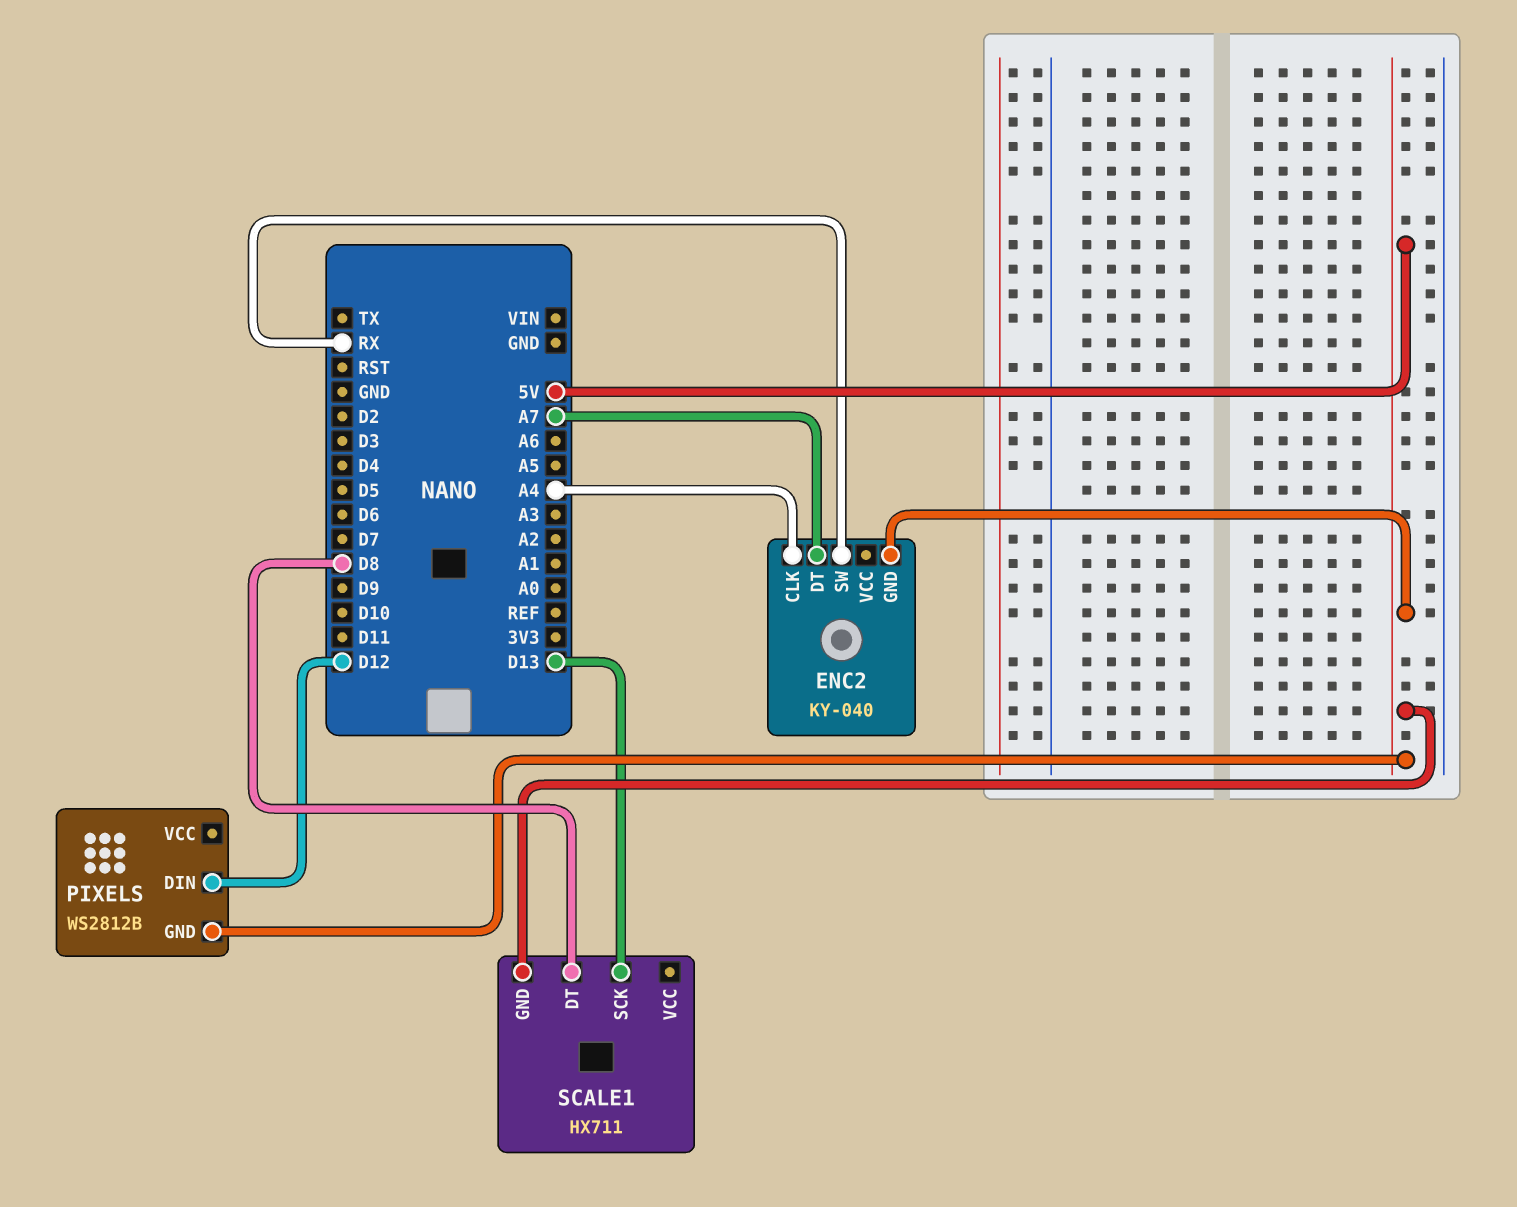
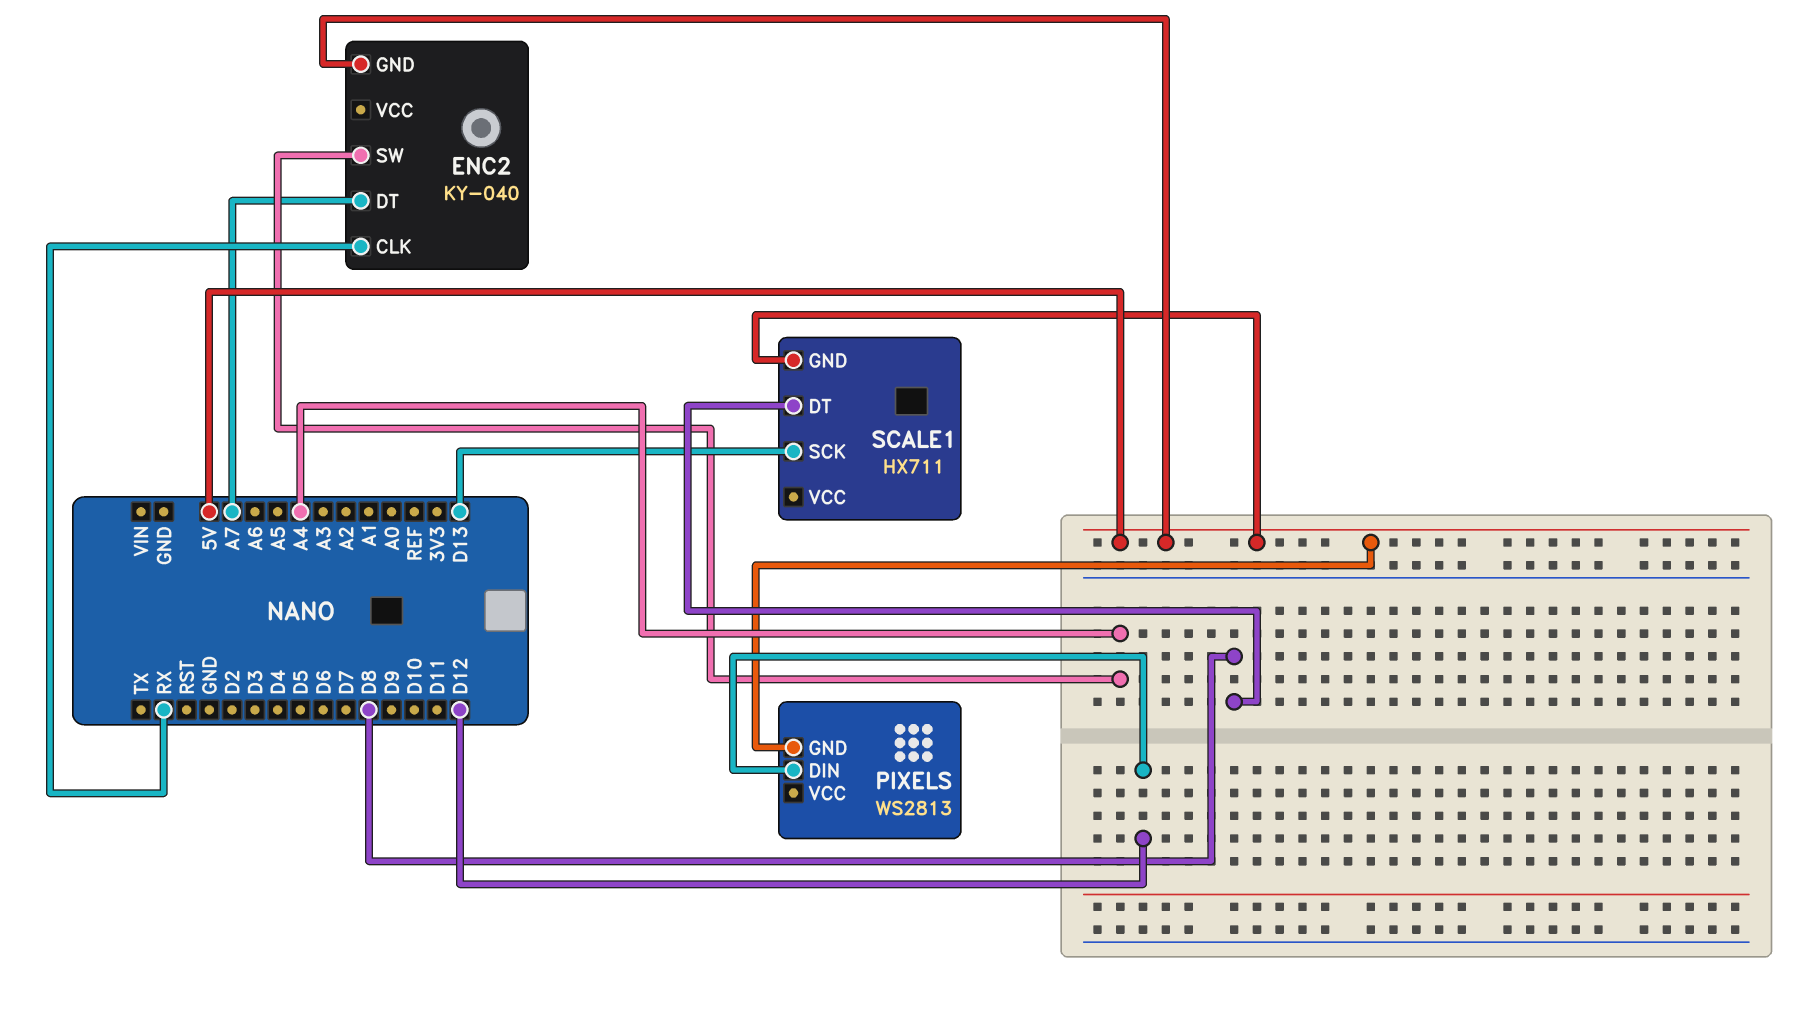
ENC2 pin CLK: A4 -> RX
ENC2 pin SW: RX -> A4
PIXELS: WS2812B -> WS2813

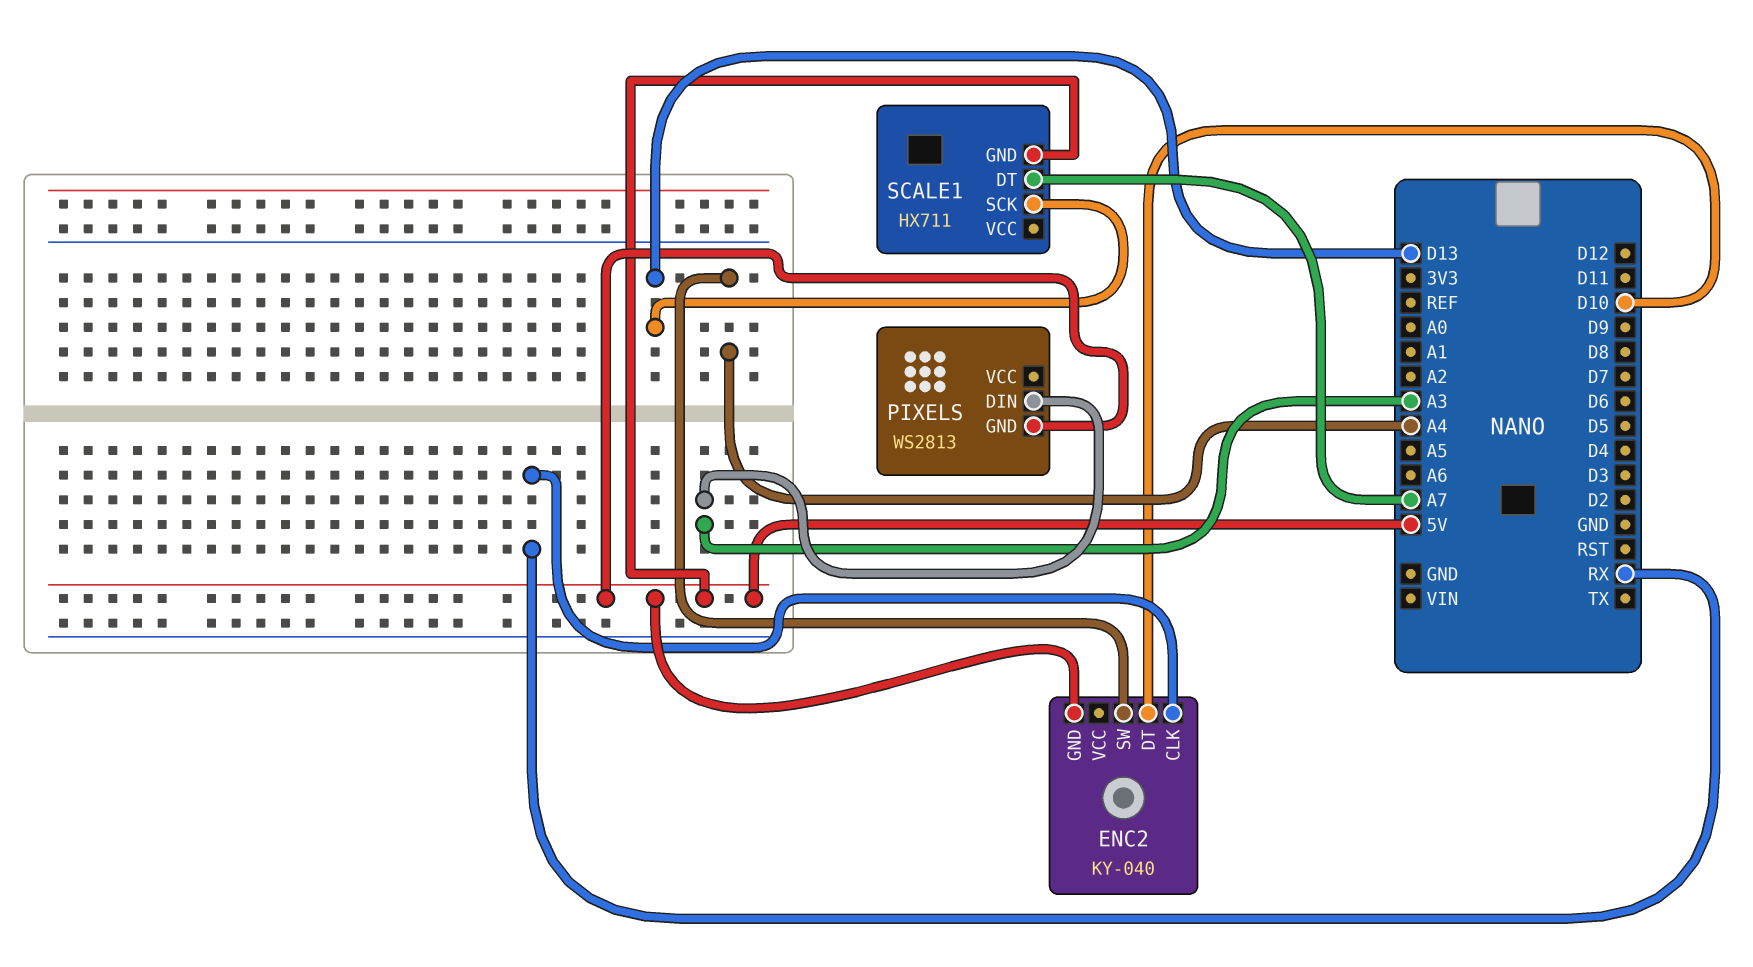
ENC2 pin DT: A7 -> D10
PIXELS pin DIN: D12 -> A3
SCALE1 pin DT: D8 -> A7

